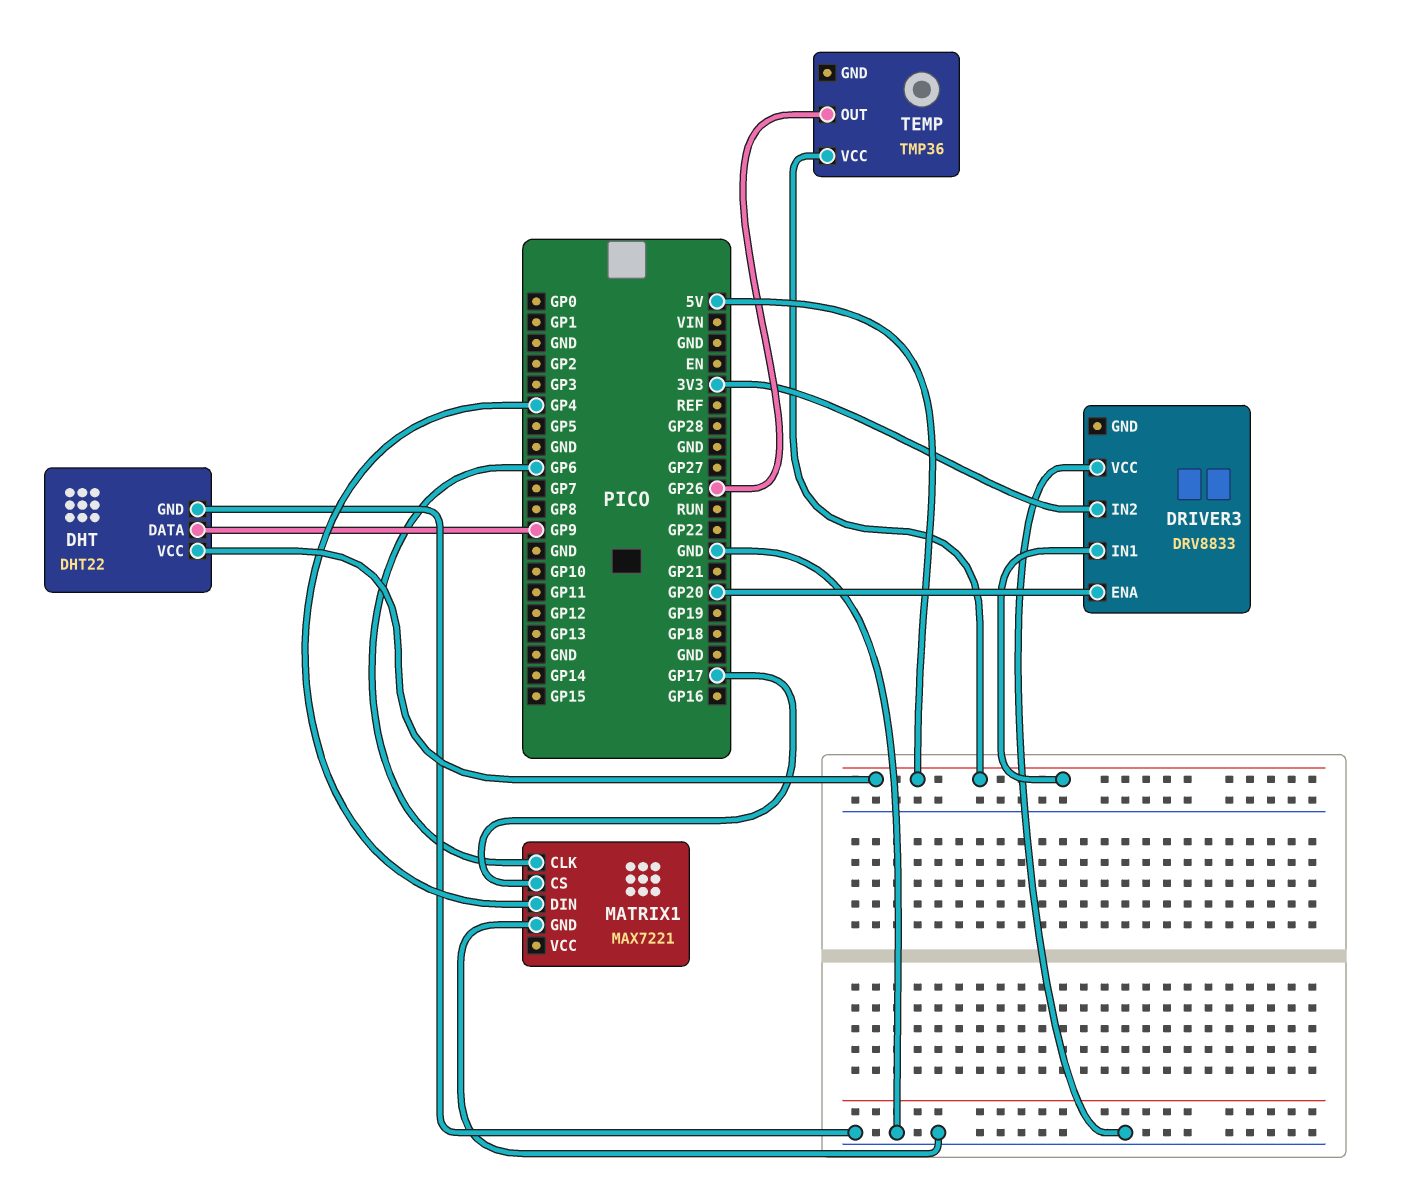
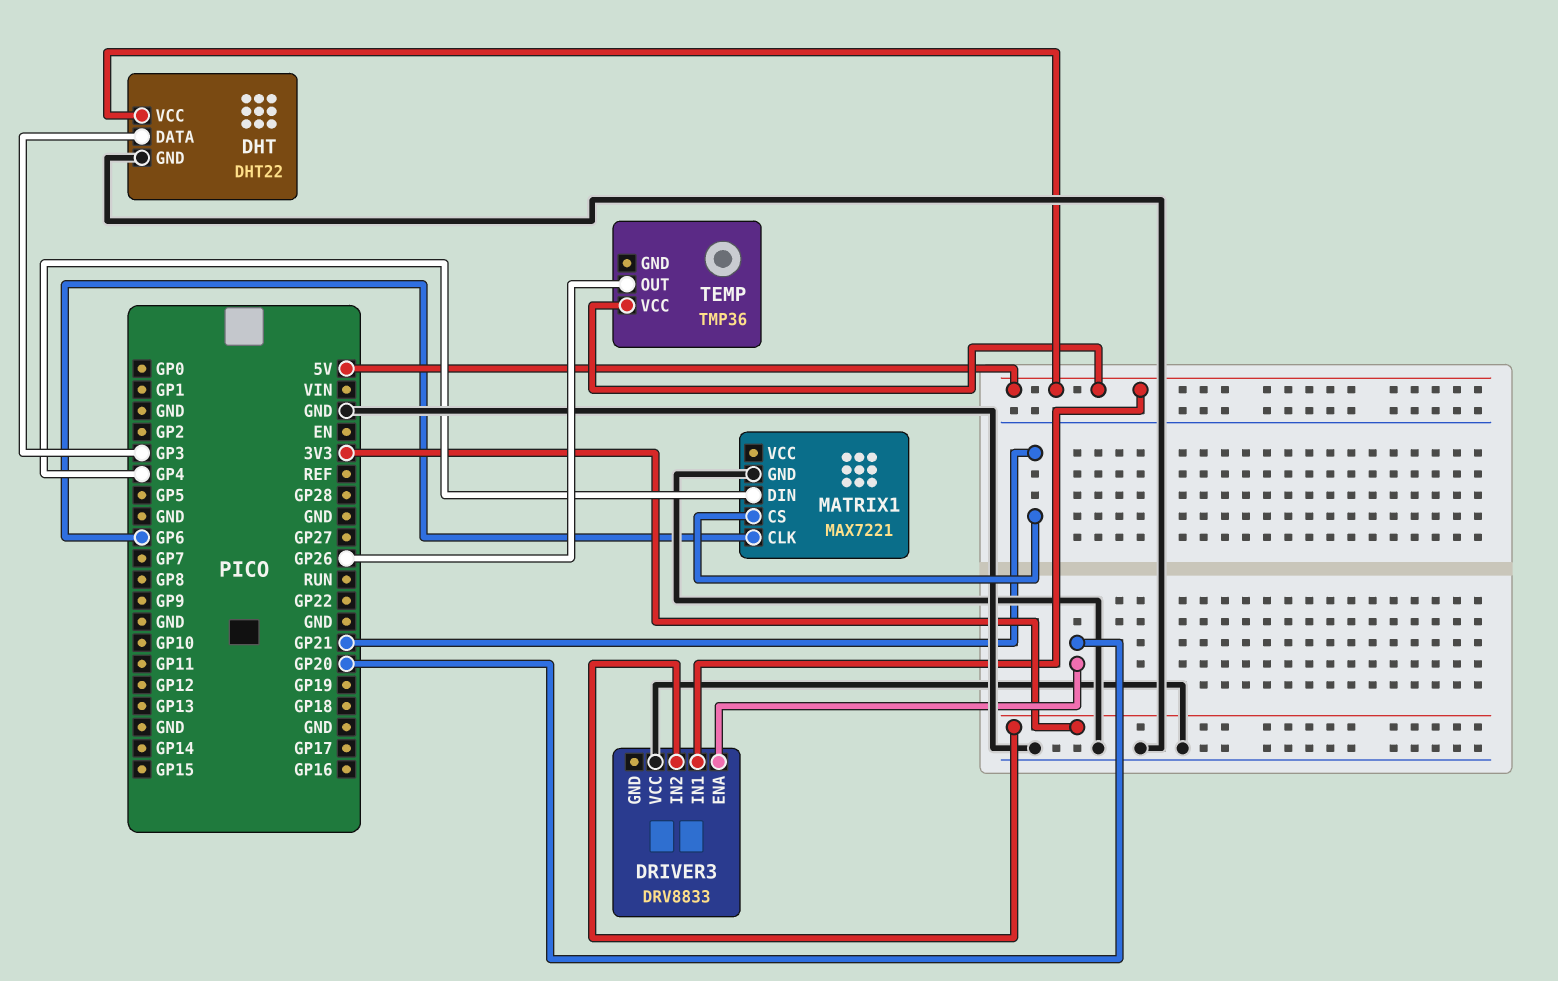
DHT pin DATA: GP9 -> GP3
MATRIX1 pin CS: GP17 -> GP21

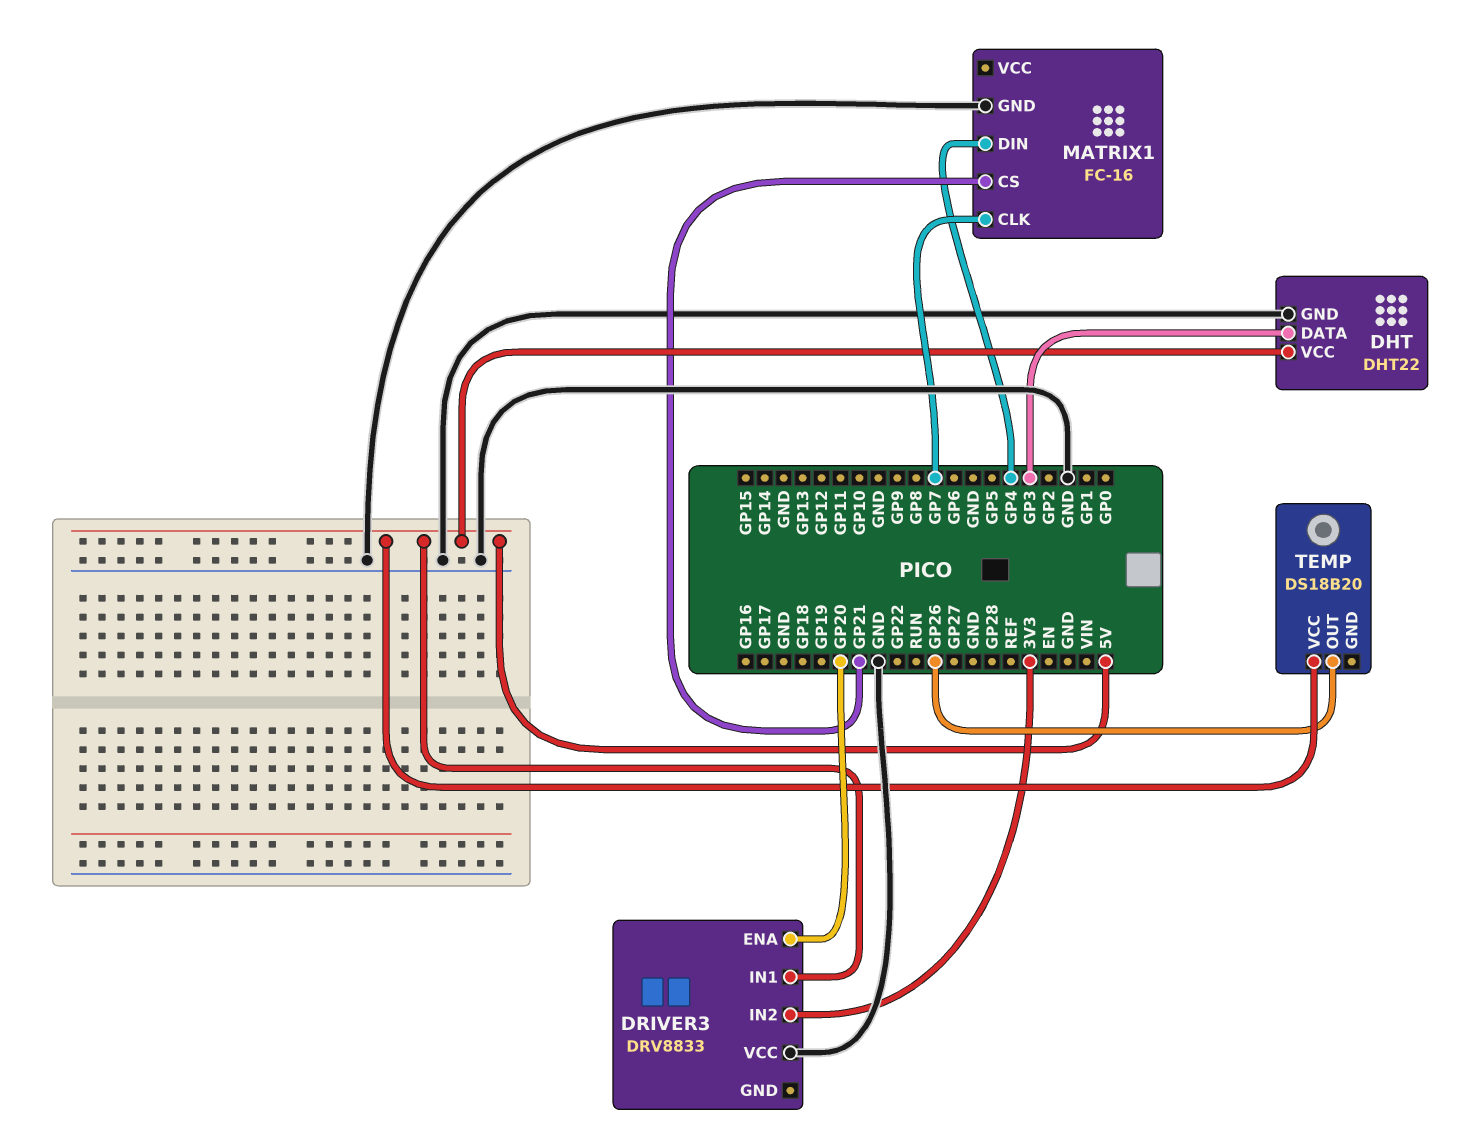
MATRIX1: MAX7221 -> FC-16
MATRIX1 pin CLK: GP6 -> GP7
TEMP: TMP36 -> DS18B20

